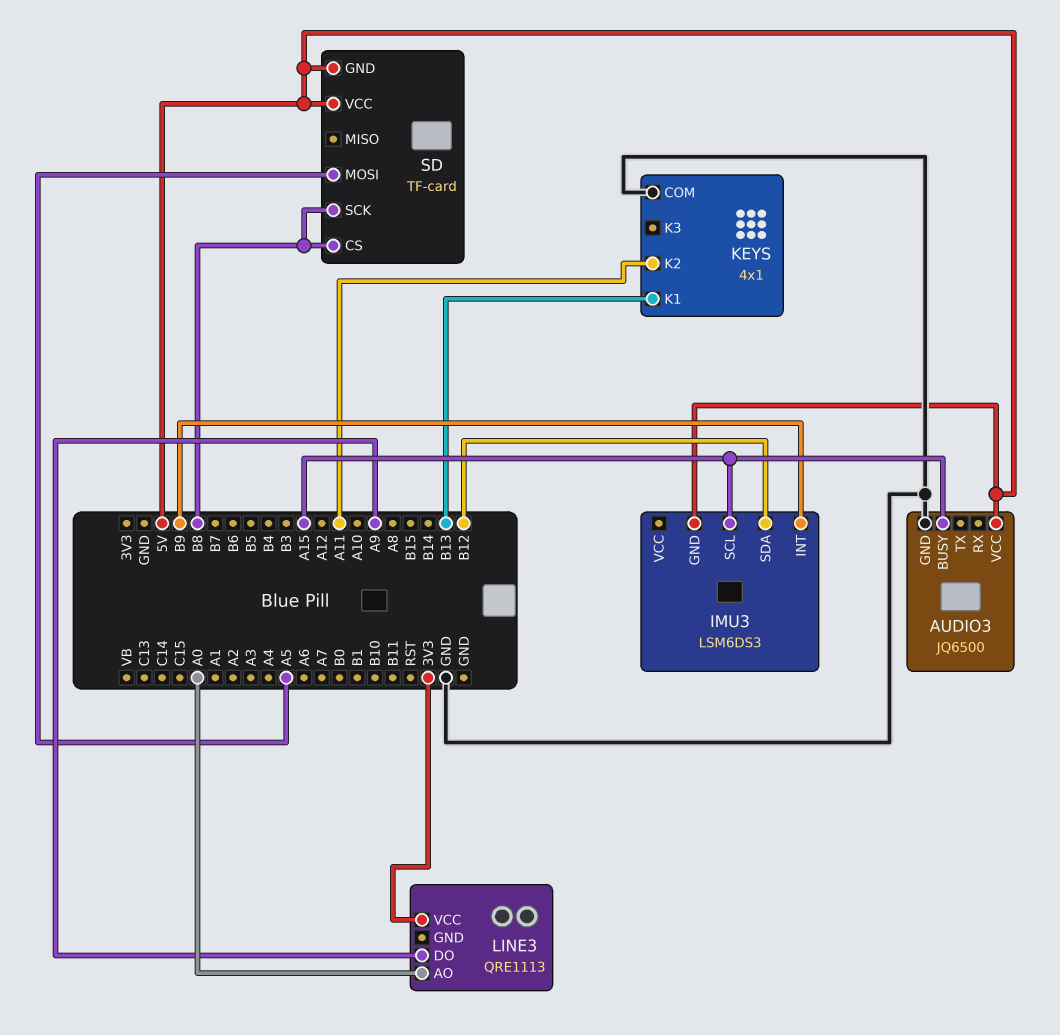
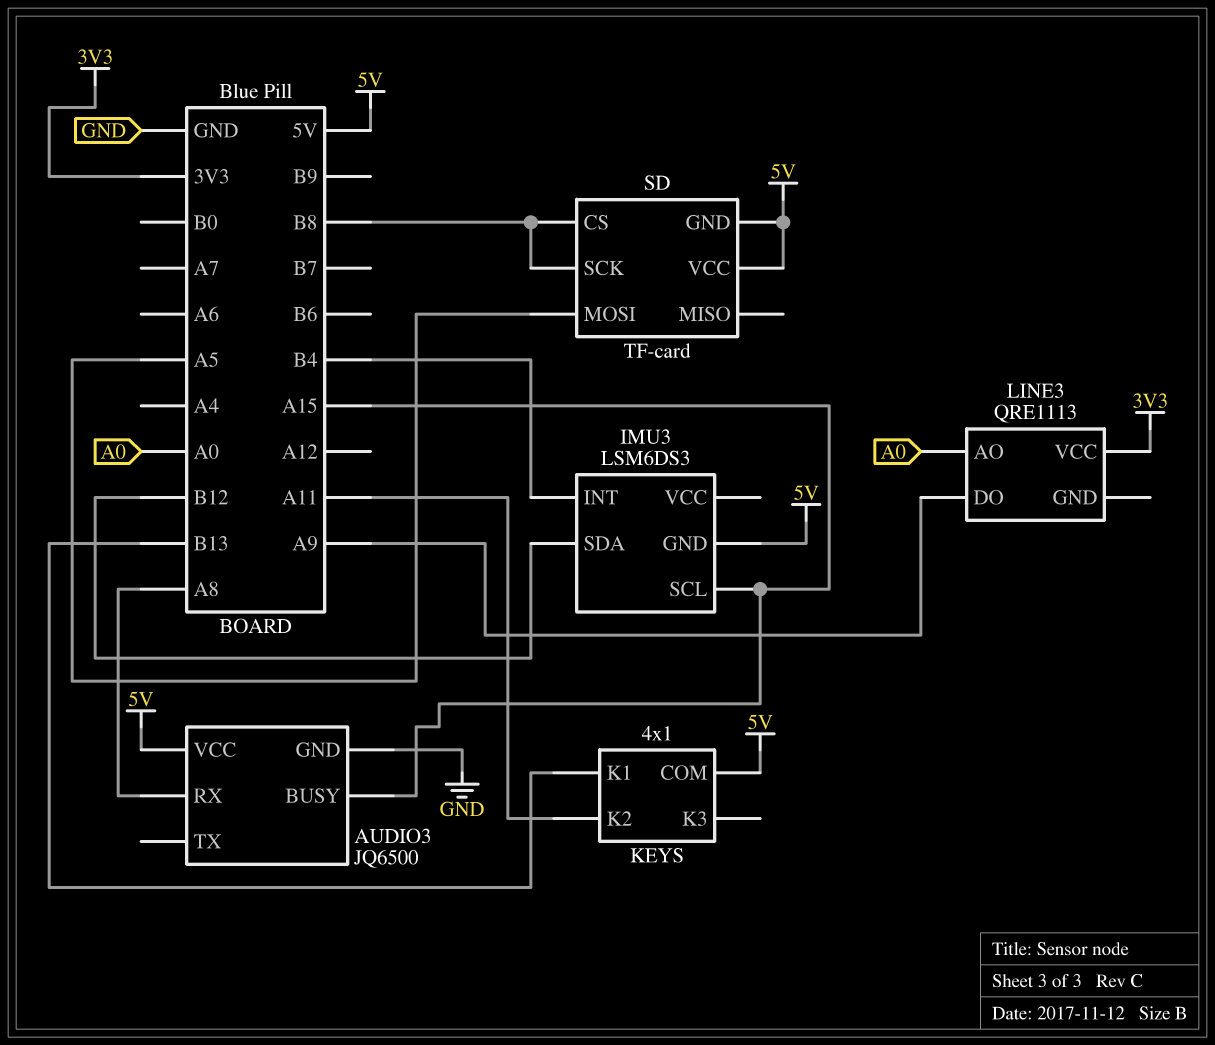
AUDIO3 pin RX: none -> A8
IMU3 pin INT: B9 -> B4
KEYS pin COM: GND -> 5V

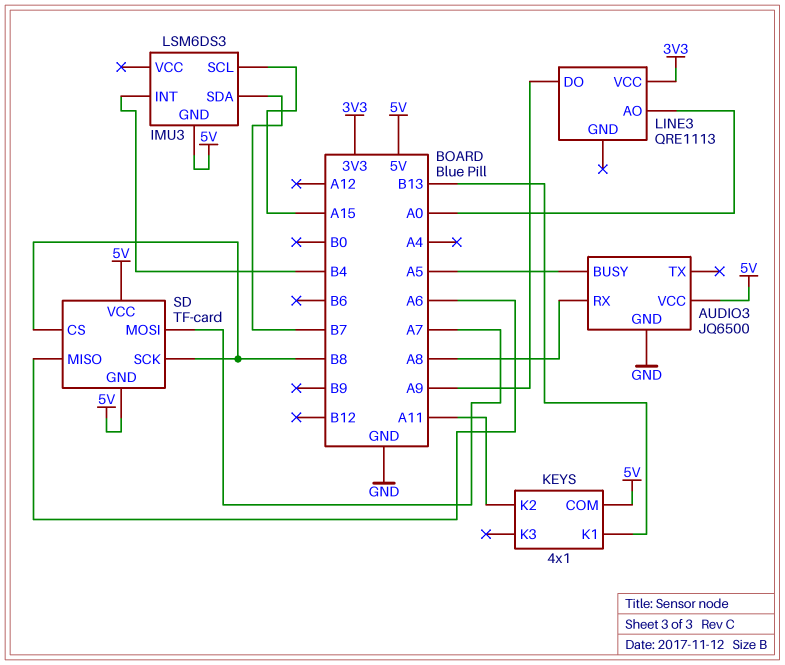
AUDIO3 pin BUSY: A15 -> A5
IMU3 pin SDA: B12 -> B7
SD pin MISO: none -> A6
SD pin MOSI: A5 -> A7

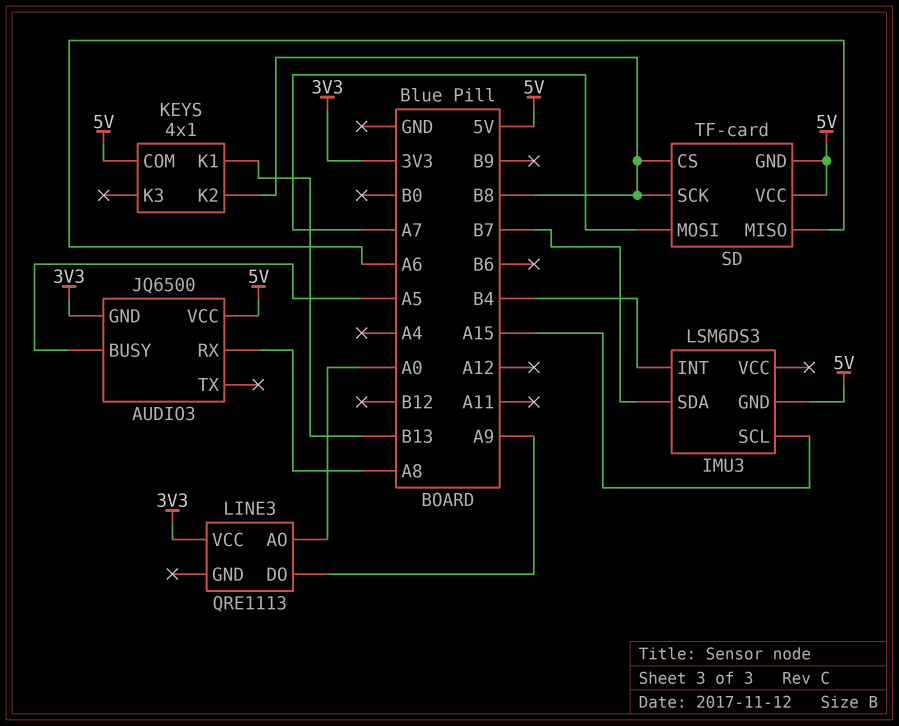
AUDIO3 pin GND: GND -> 3V3
KEYS pin K2: A11 -> B8

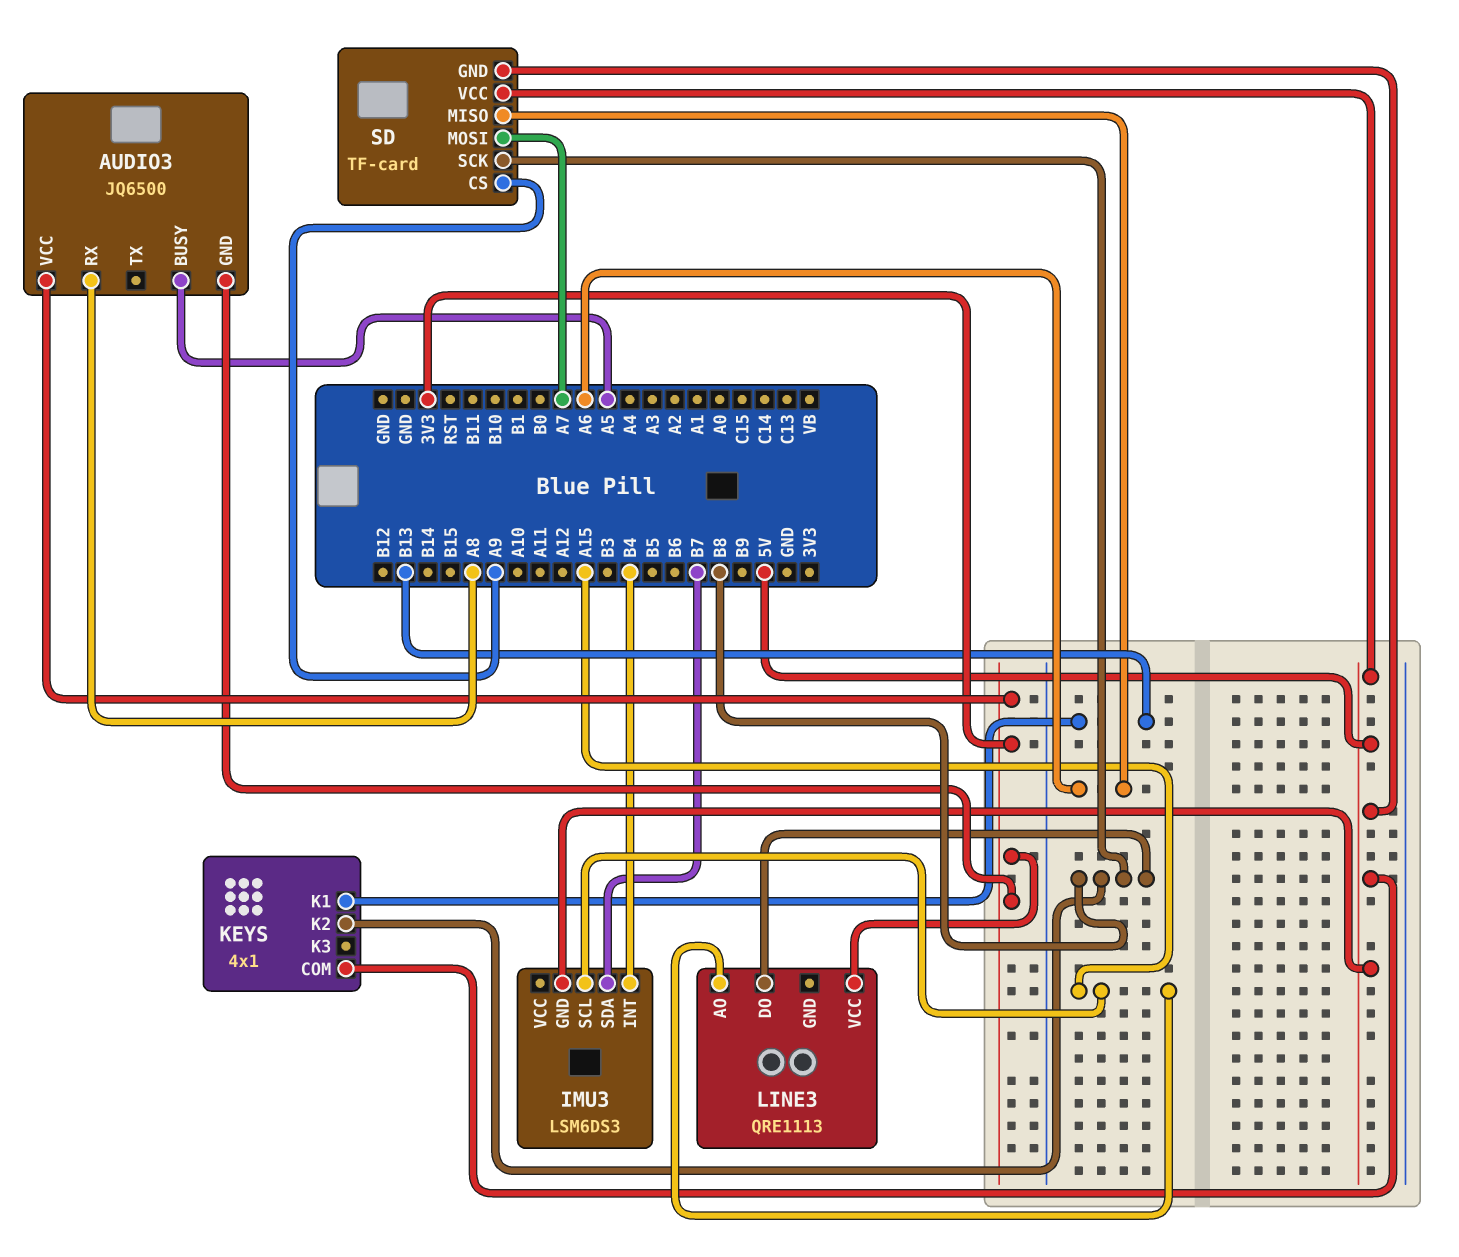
AUDIO3 pin VCC: 5V -> 3V3
LINE3 pin AO: A0 -> A15
LINE3 pin DO: A9 -> B8
SD pin CS: B8 -> A9

